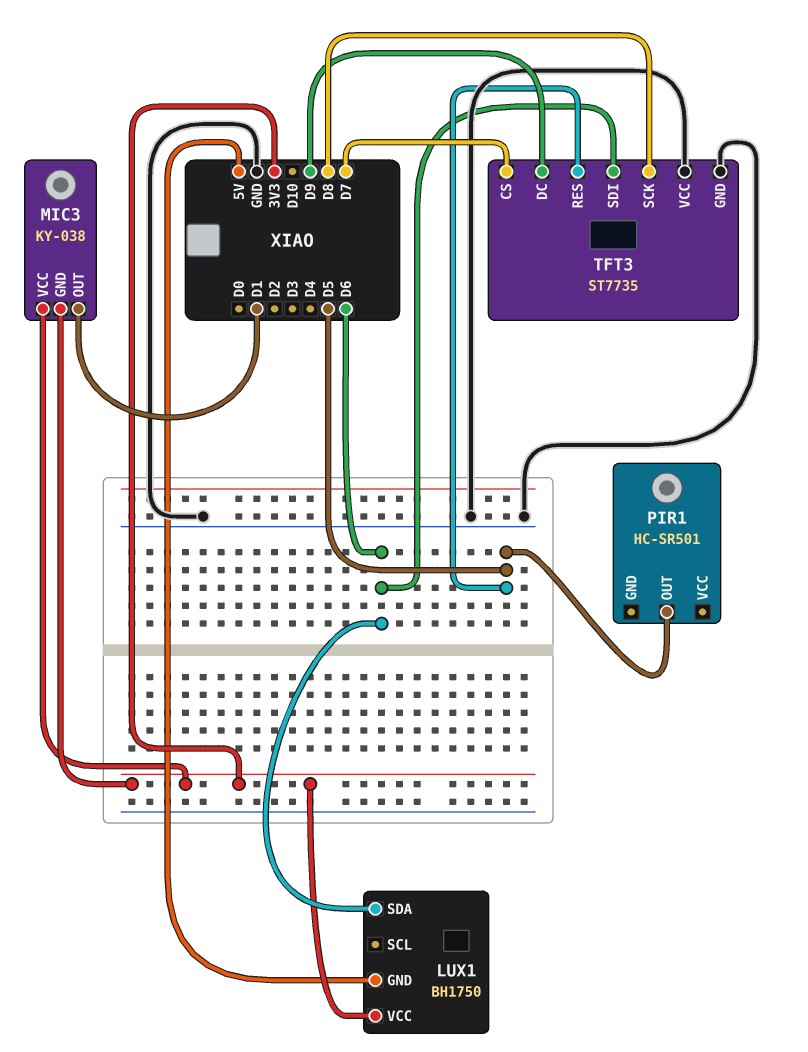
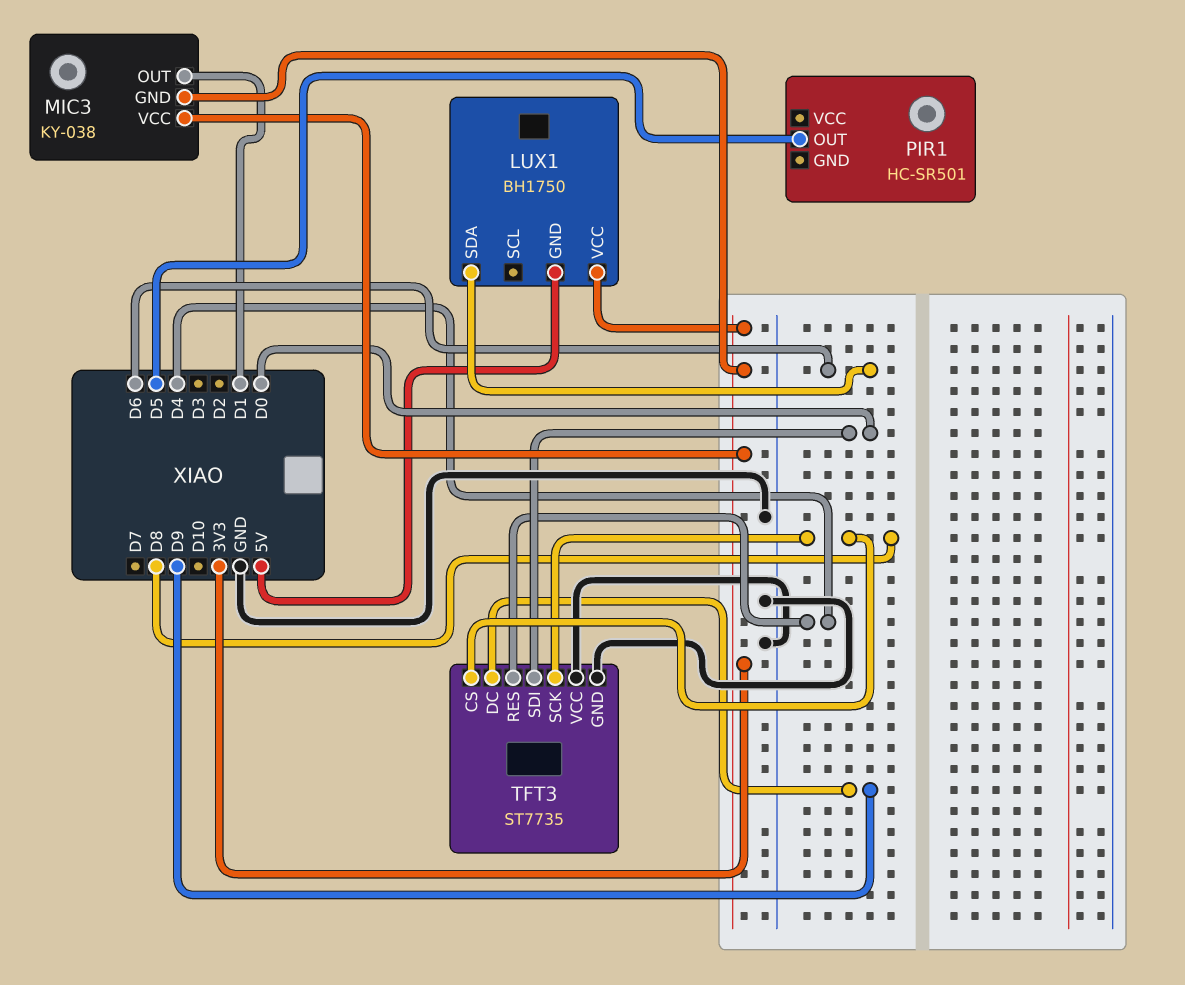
TFT3 pin CS: D7 -> D8
TFT3 pin RES: D5 -> D4
TFT3 pin SDI: D6 -> D0

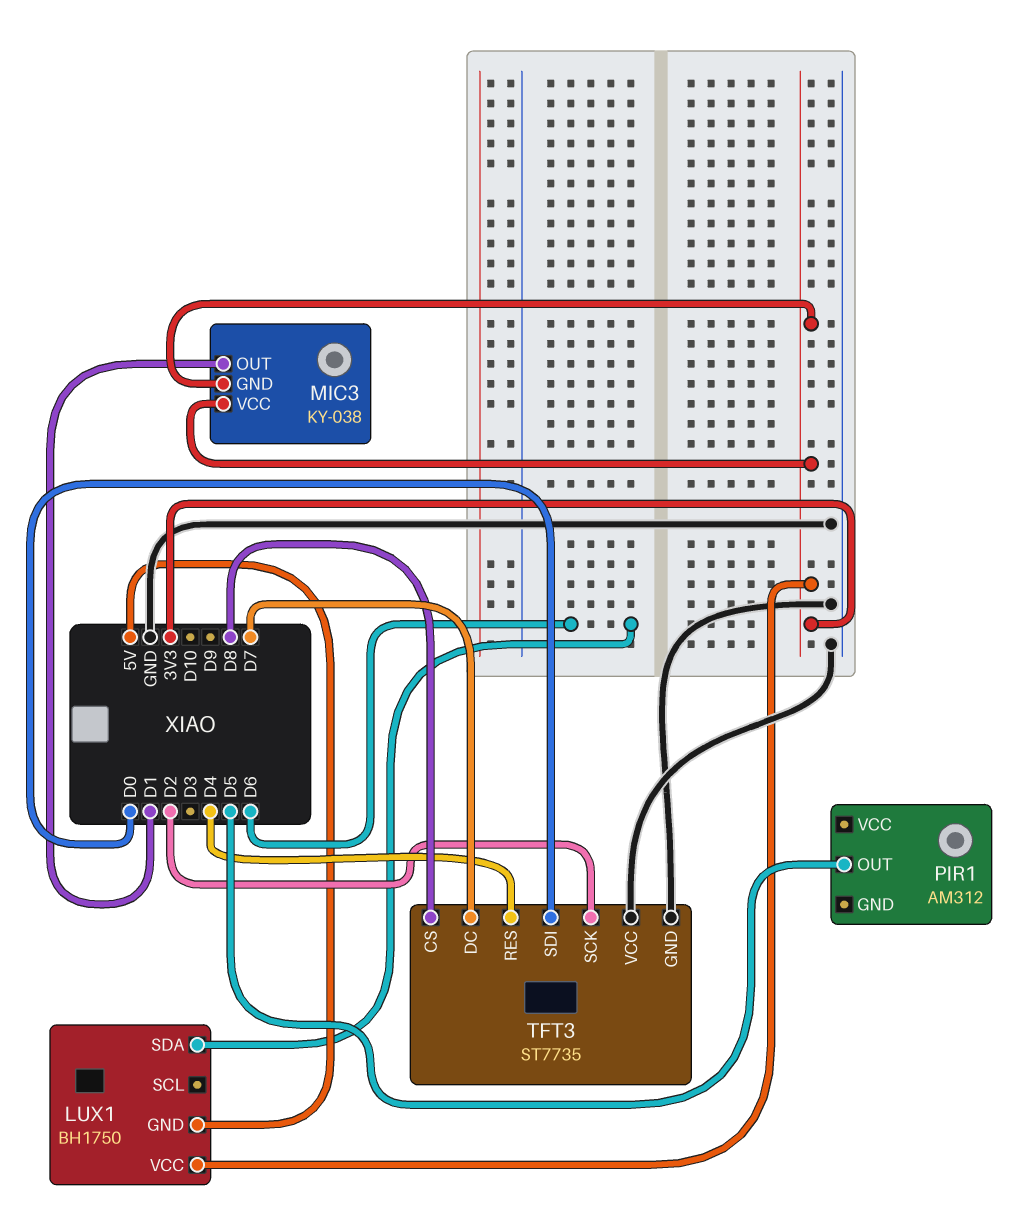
PIR1: HC-SR501 -> AM312
TFT3 pin DC: D9 -> D7
TFT3 pin SCK: D8 -> D2

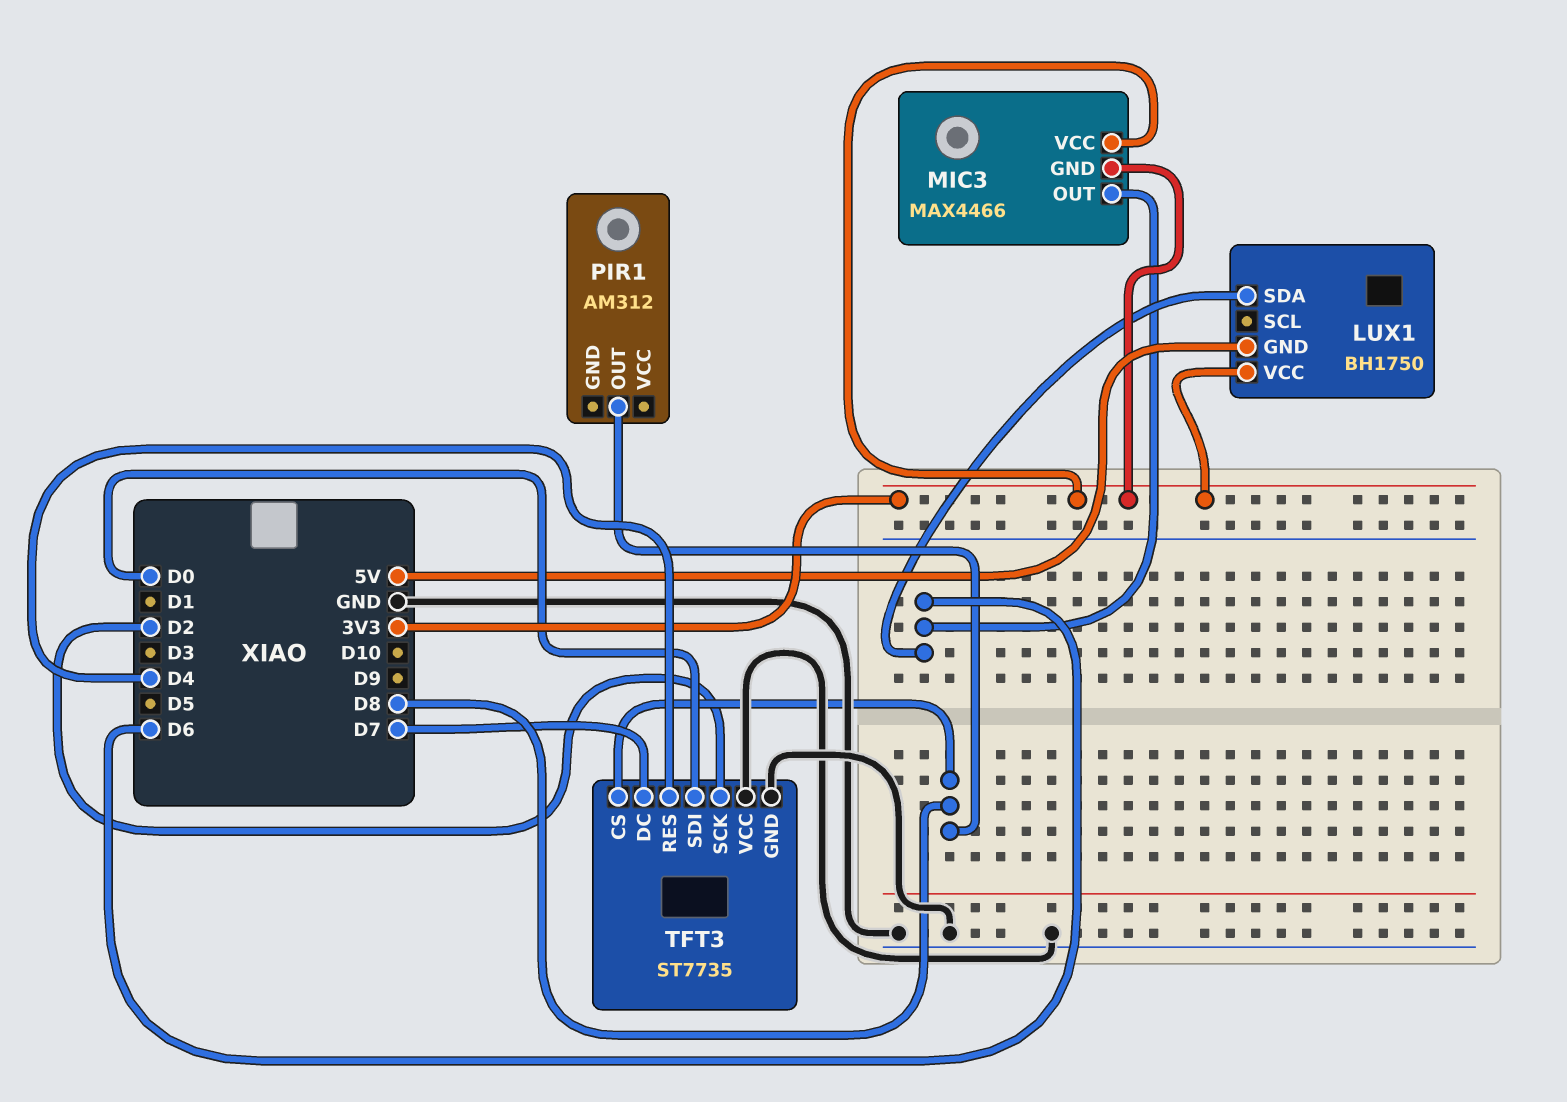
MIC3: KY-038 -> MAX4466
MIC3 pin OUT: D1 -> D6
PIR1 pin OUT: D5 -> D8

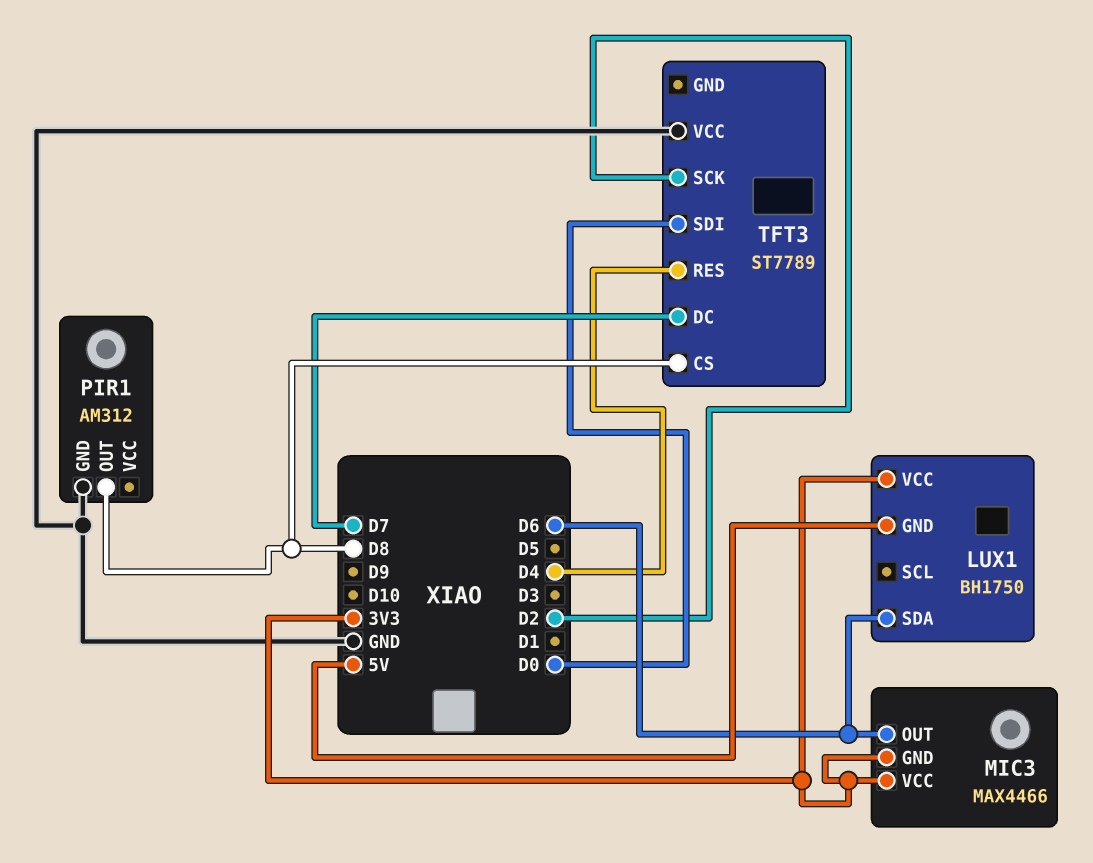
PIR1 pin GND: none -> GND
TFT3: ST7735 -> ST7789
TFT3 pin GND: GND -> none

